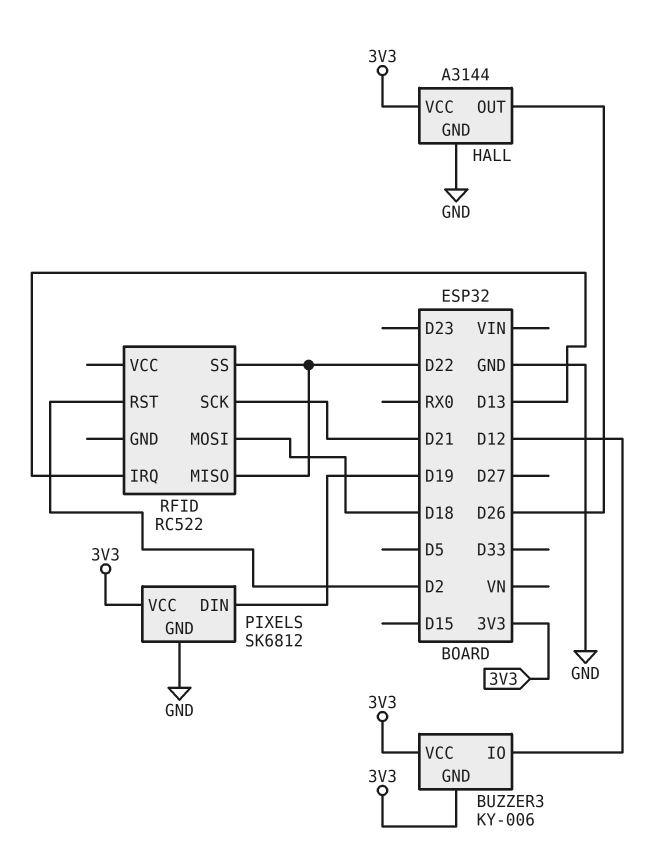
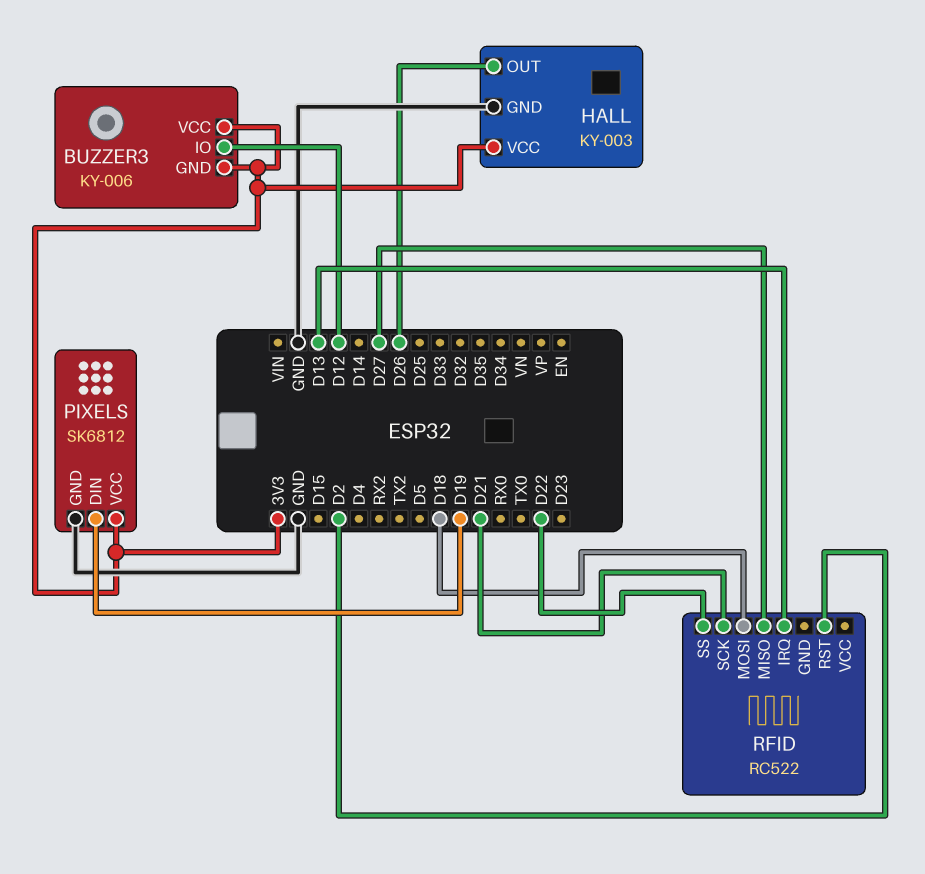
HALL: A3144 -> KY-003
RFID pin MISO: D22 -> D27

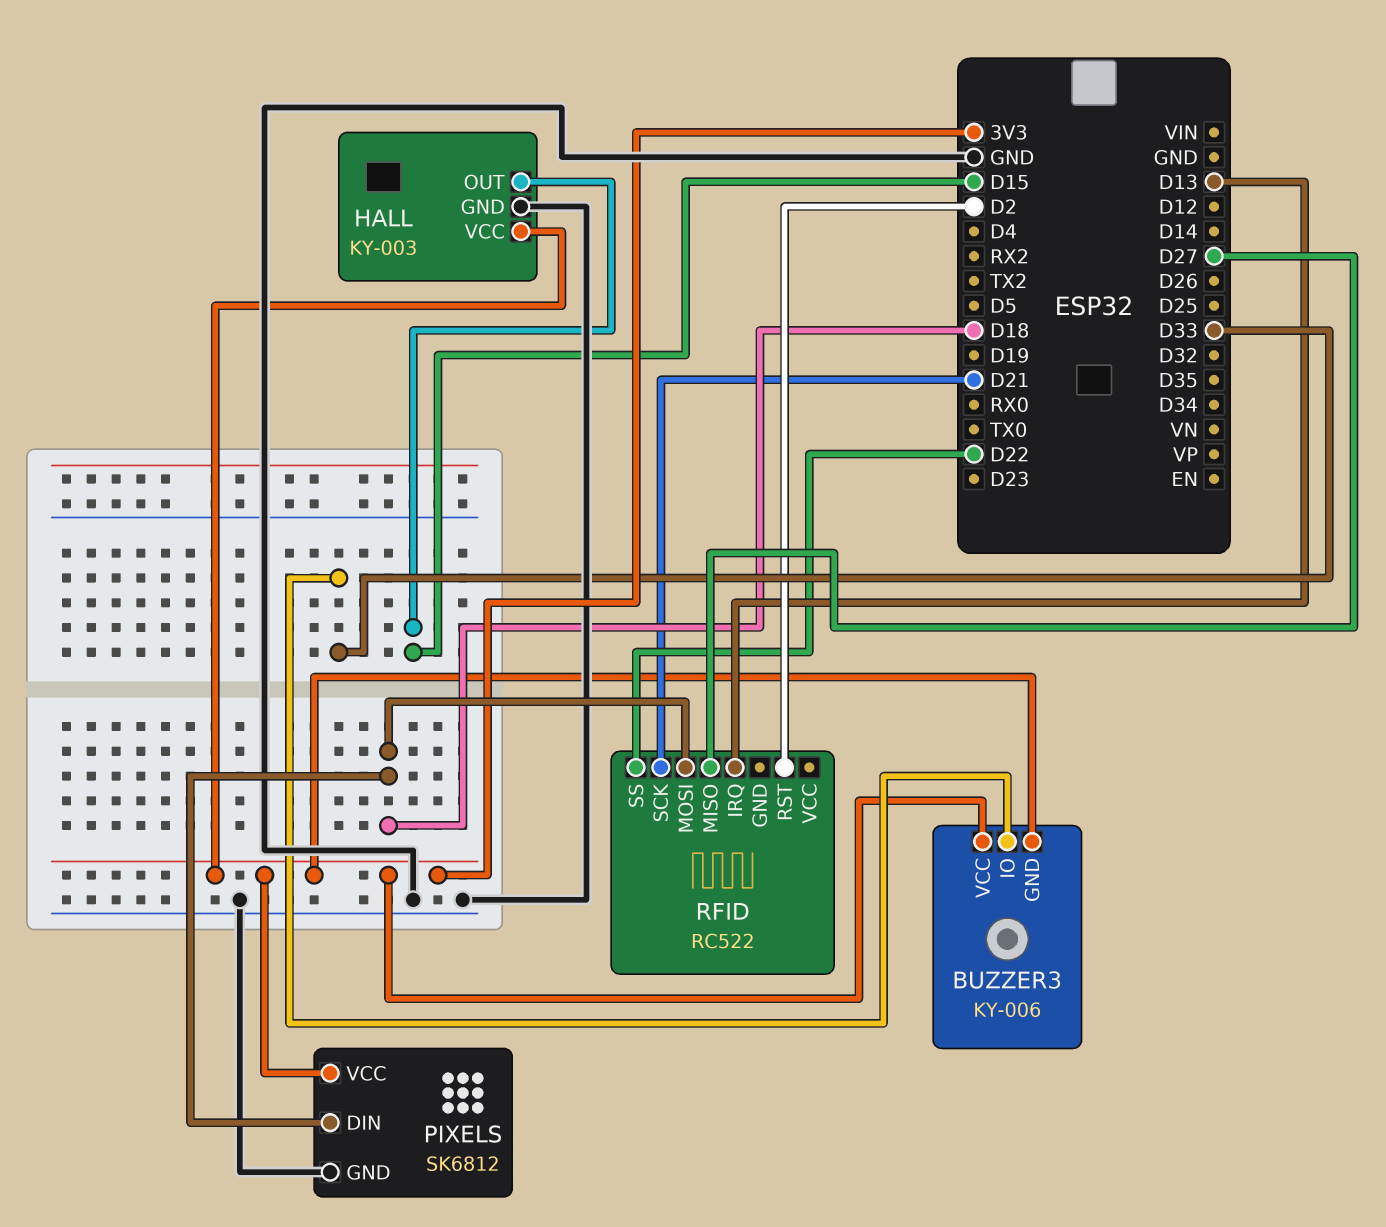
BUZZER3 pin IO: D12 -> D33
HALL pin OUT: D26 -> D15
PIXELS pin DIN: D19 -> D18

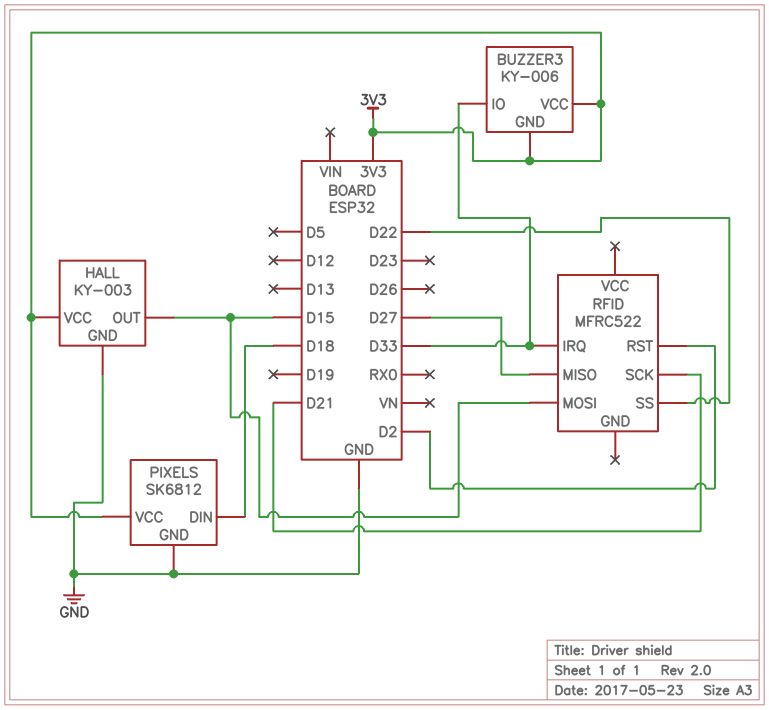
RFID: RC522 -> MFRC522
RFID pin IRQ: D13 -> D33
RFID pin MOSI: D18 -> D15

